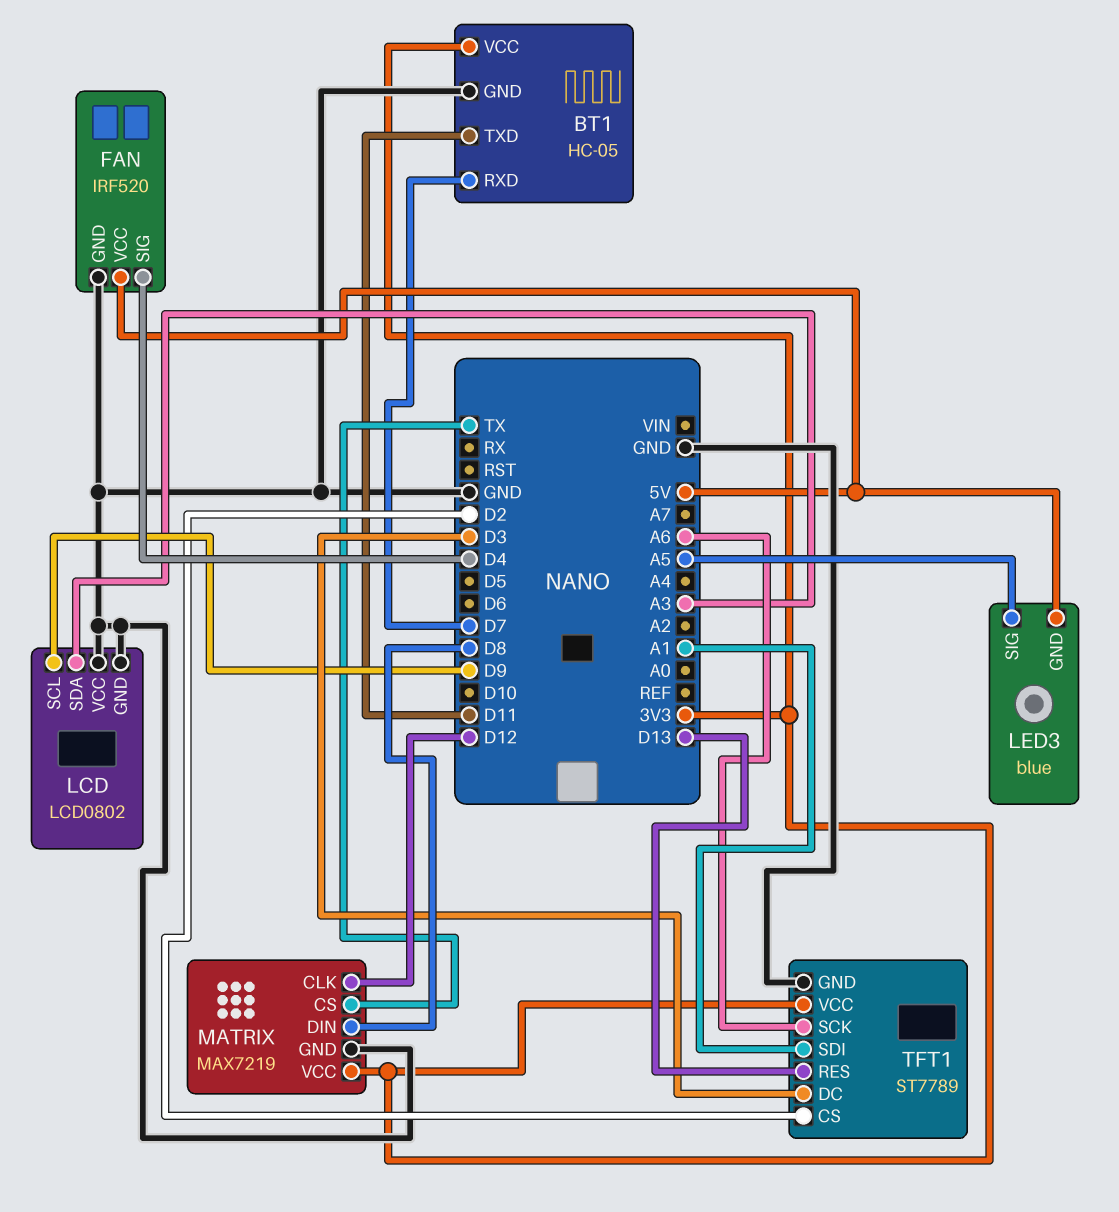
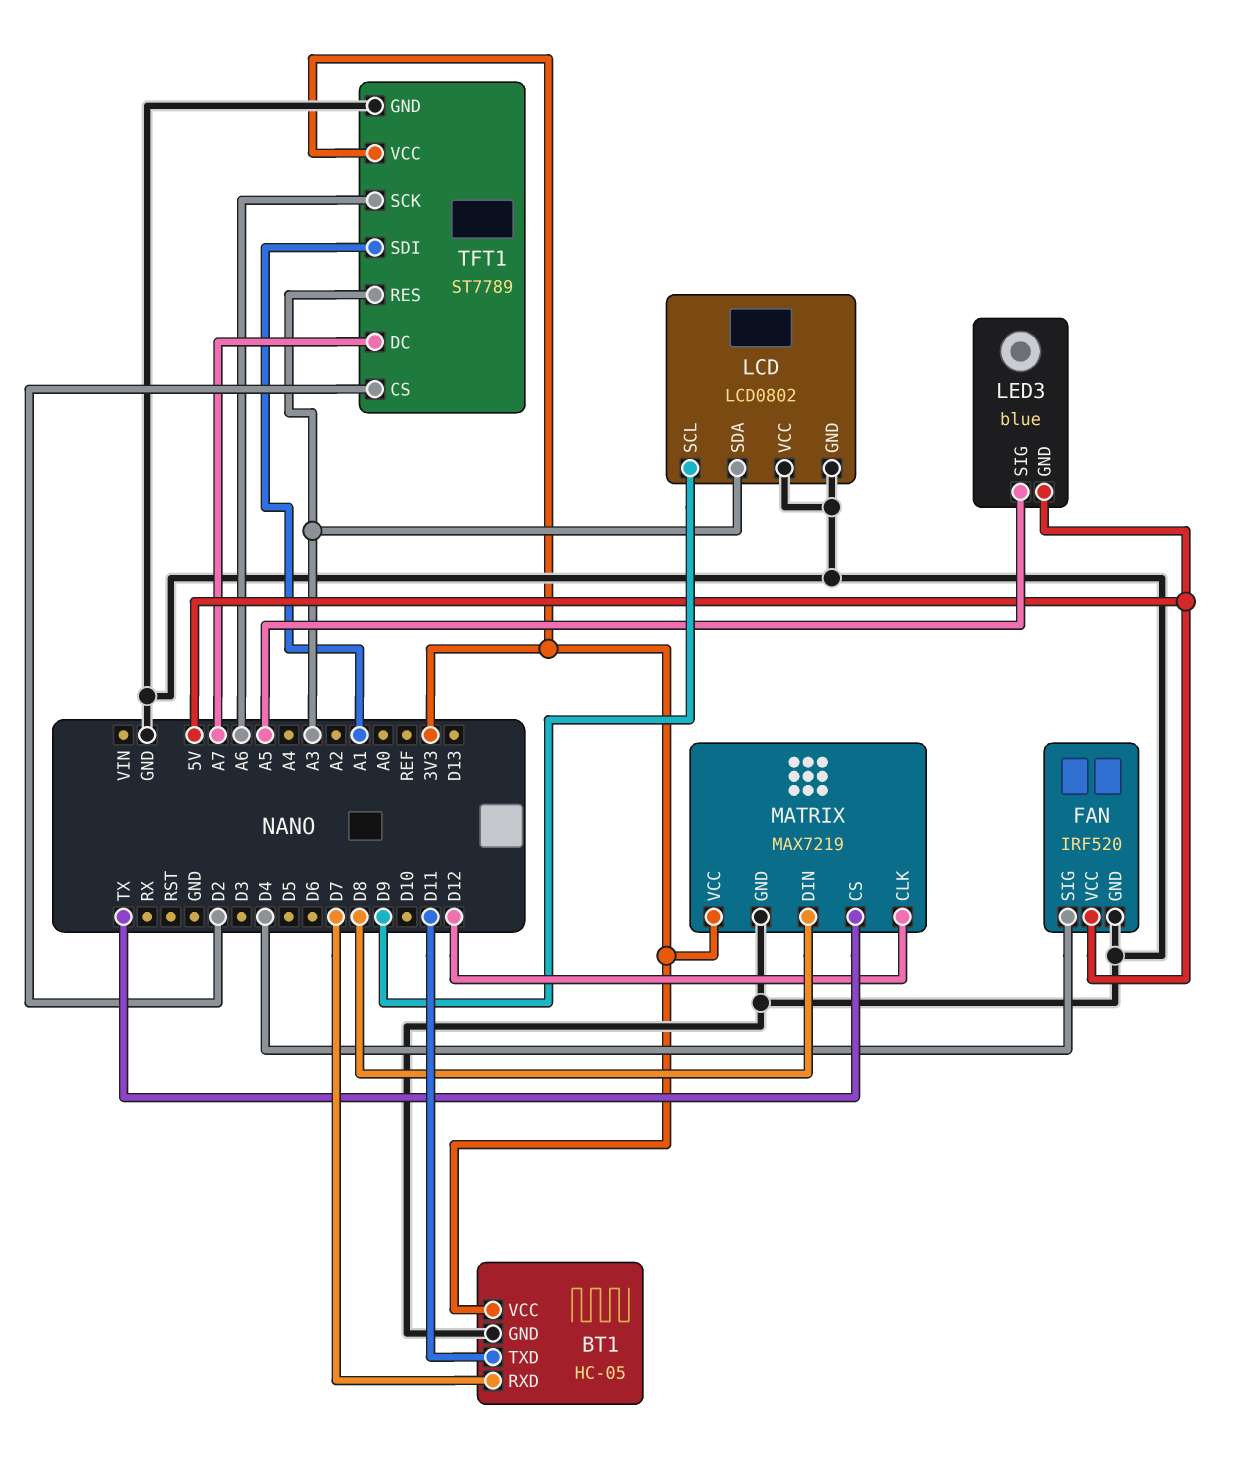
TFT1 pin DC: D3 -> A7
TFT1 pin RES: D13 -> A3

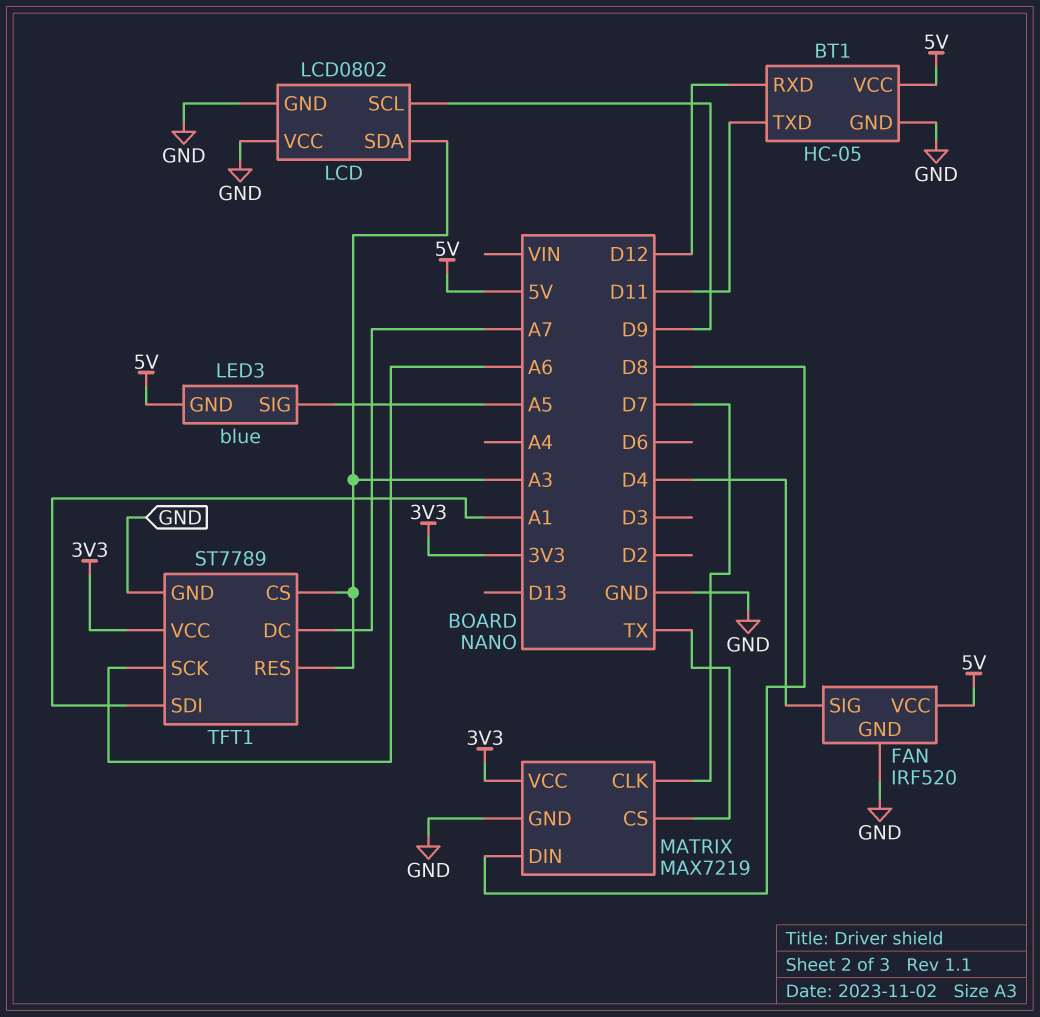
BT1 pin RXD: D7 -> D12
BT1 pin VCC: 3V3 -> 5V
MATRIX pin CLK: D12 -> D7
TFT1 pin CS: D2 -> A3

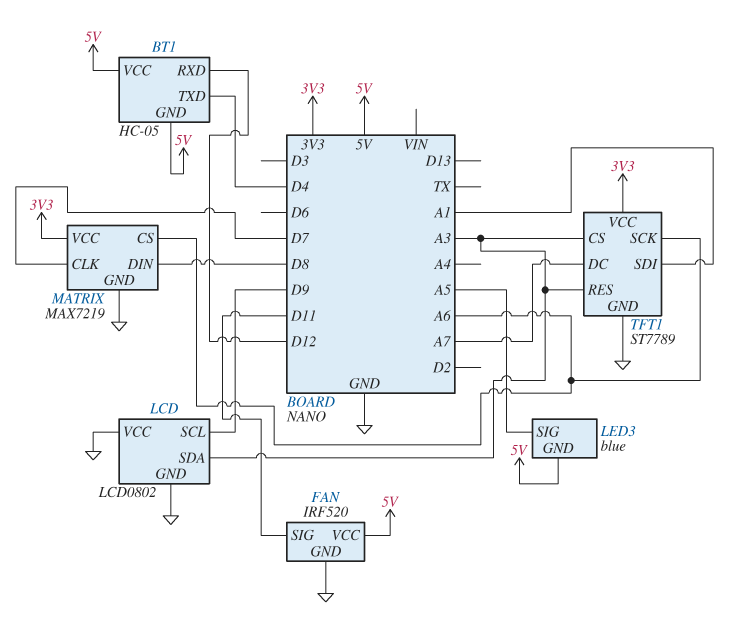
BT1 pin GND: GND -> 5V
BT1 pin TXD: D11 -> D4
FAN pin SIG: D4 -> D11
MATRIX pin CS: TX -> A6

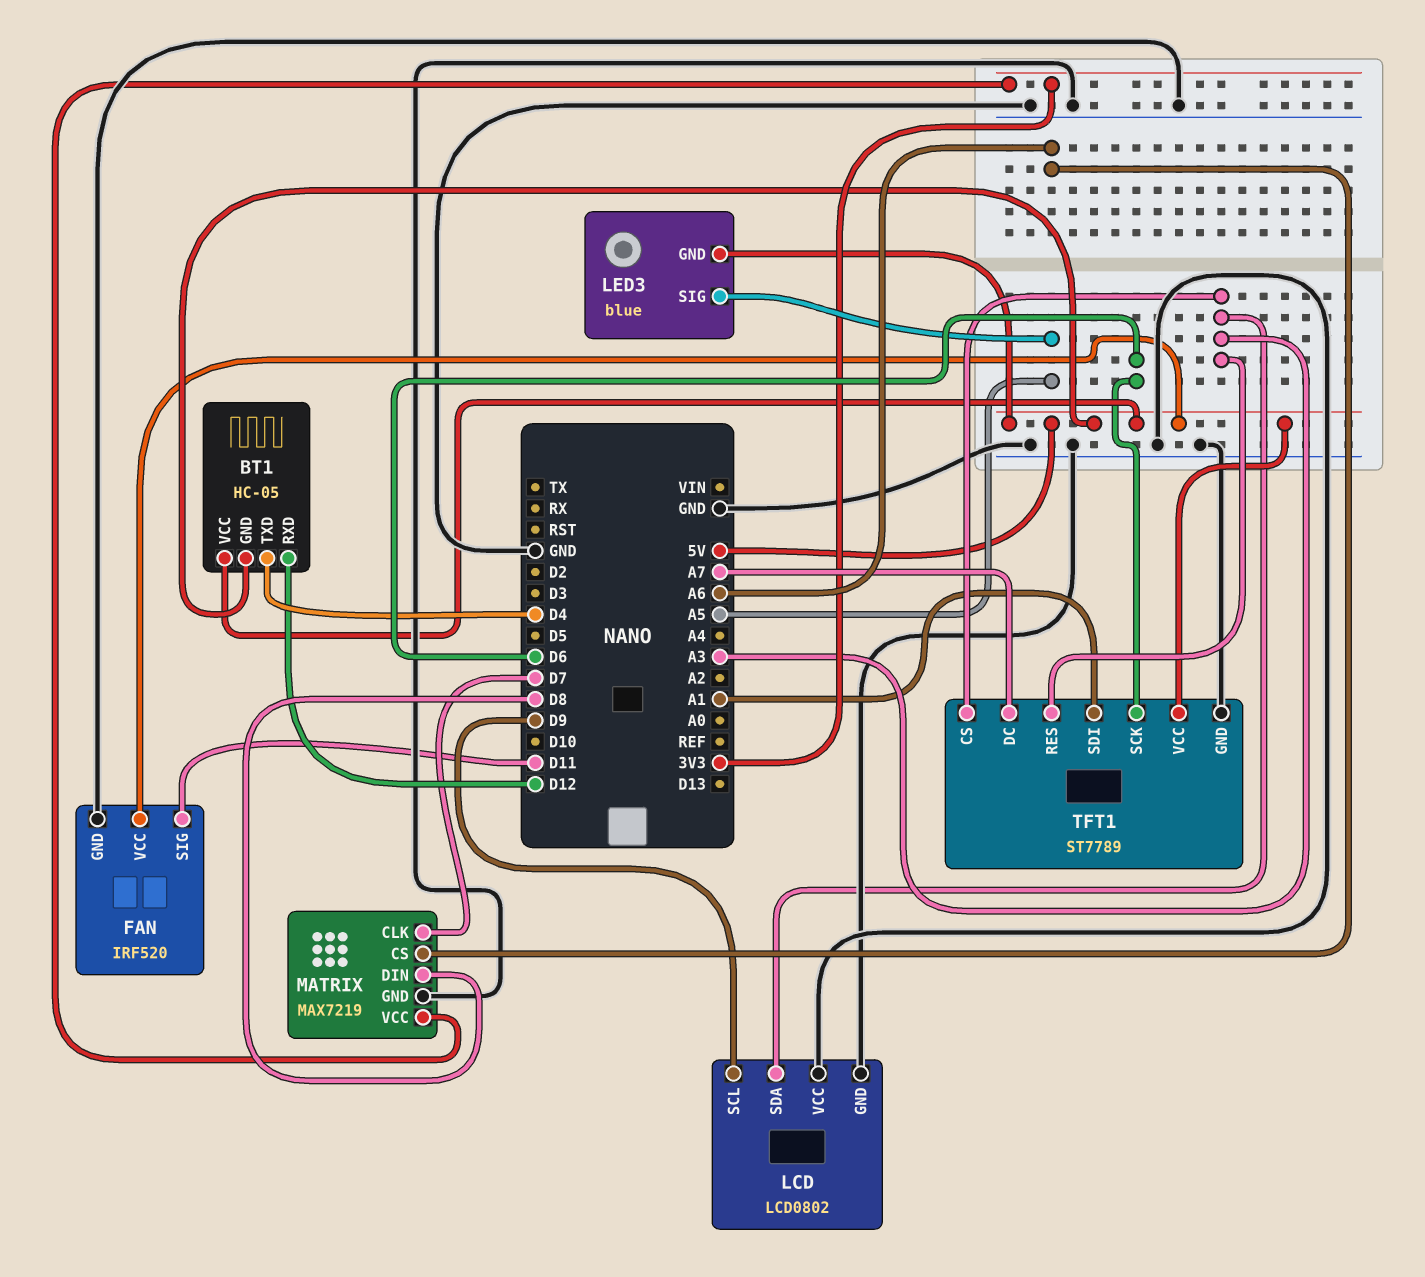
TFT1 pin SCK: A6 -> D6
TFT1 pin VCC: 3V3 -> 5V

